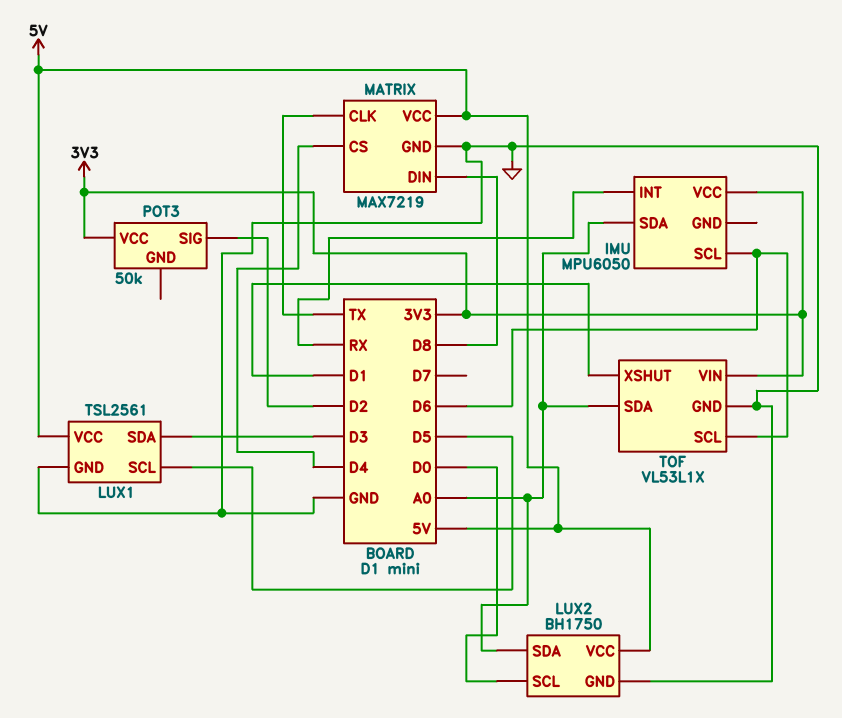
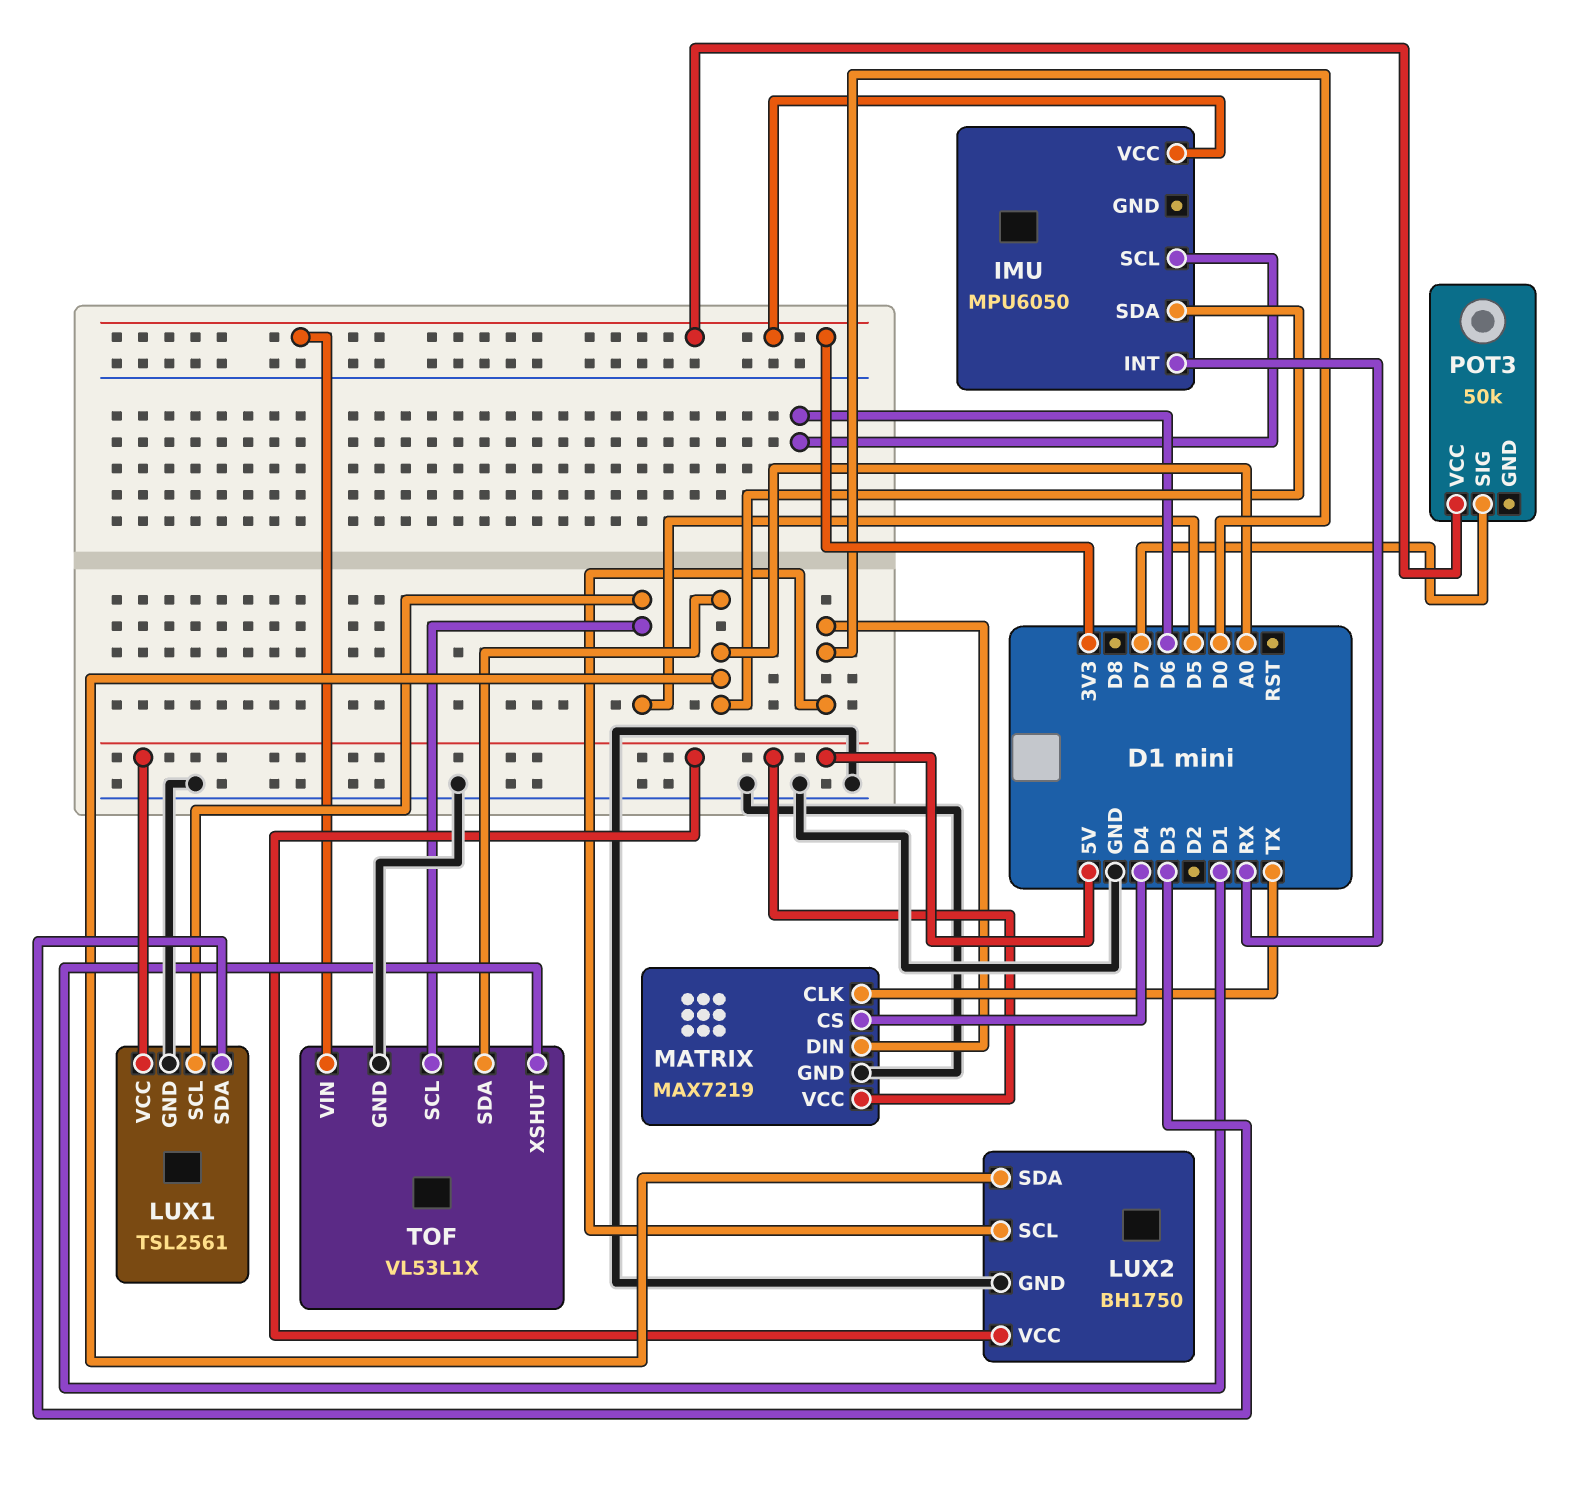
MATRIX pin DIN: D8 -> D0
POT3 pin SIG: D2 -> D7
TOF pin SCL: D6 -> D5

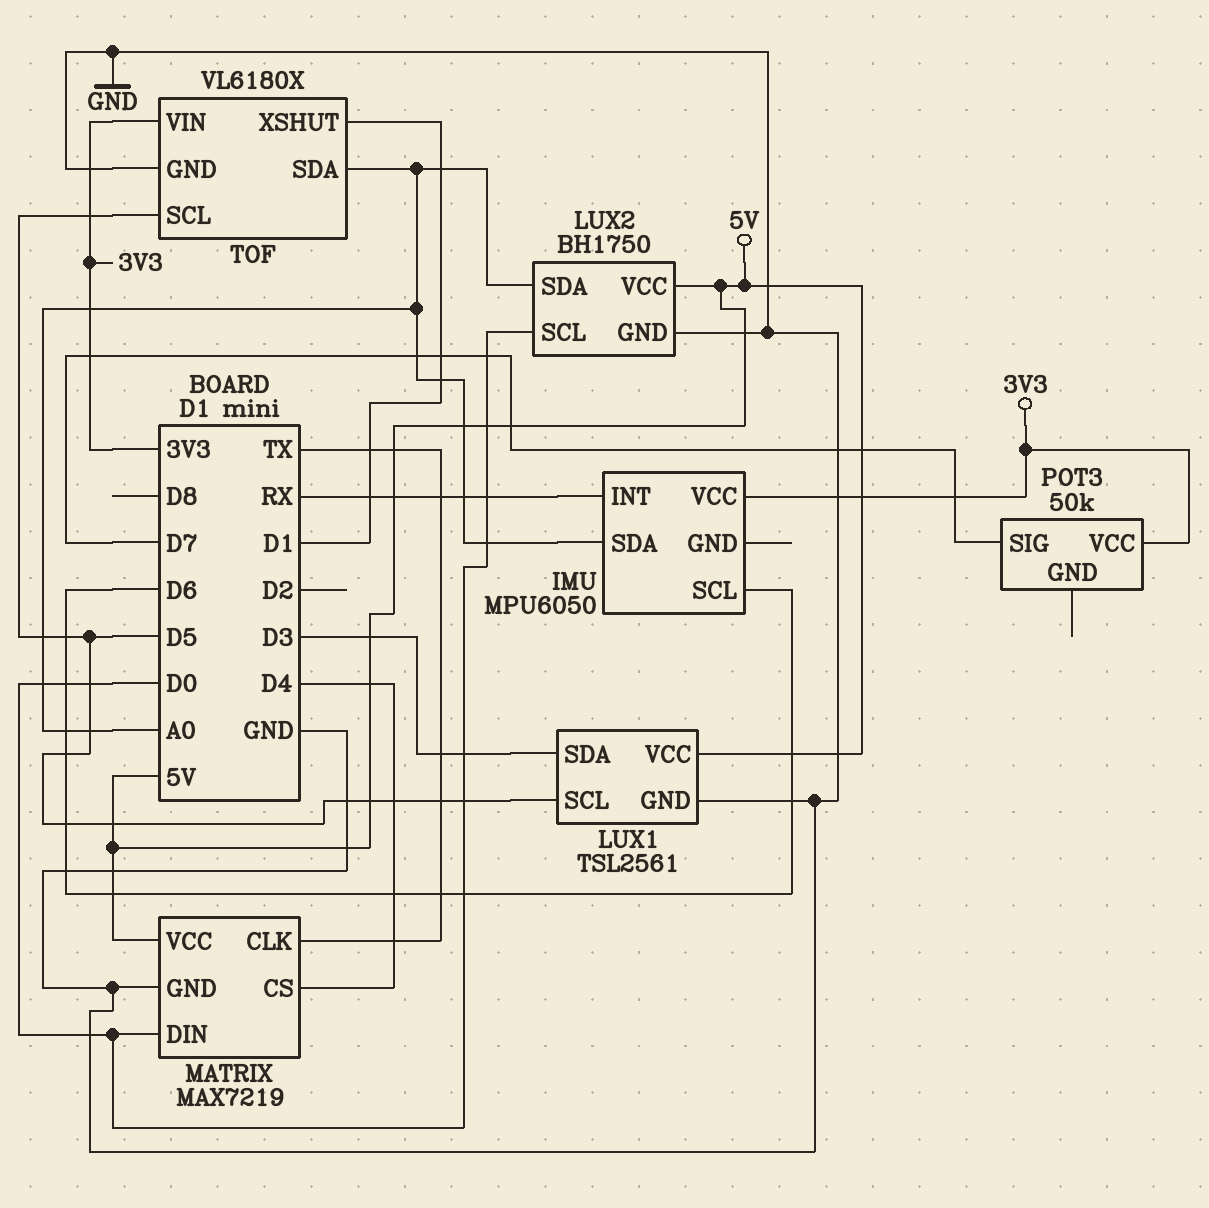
TOF: VL53L1X -> VL6180X

